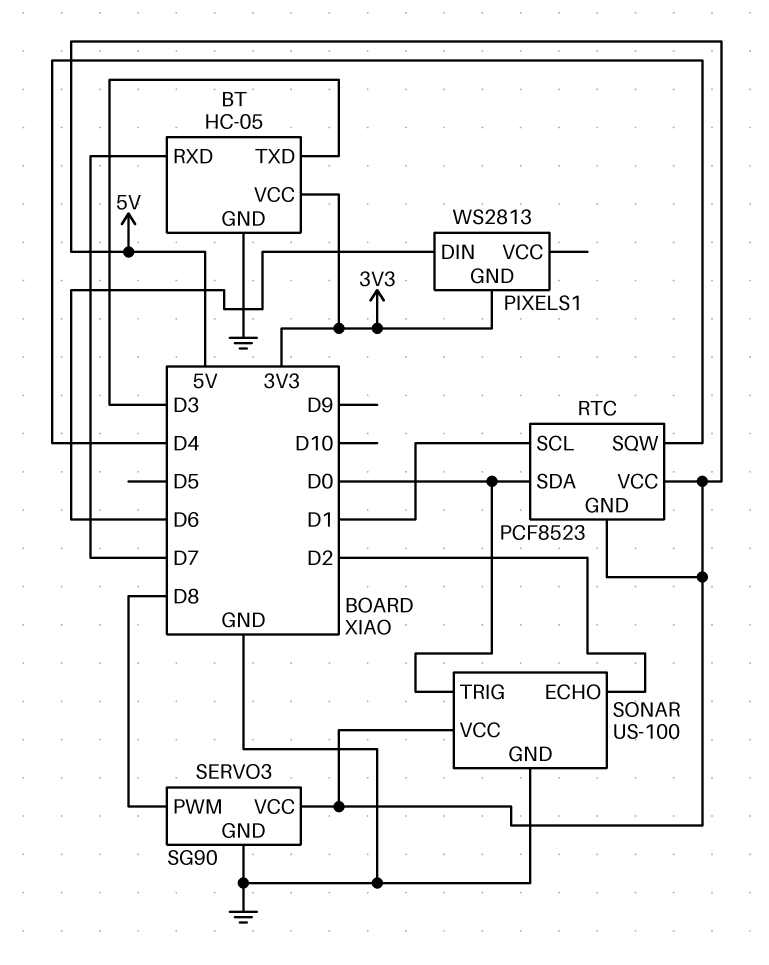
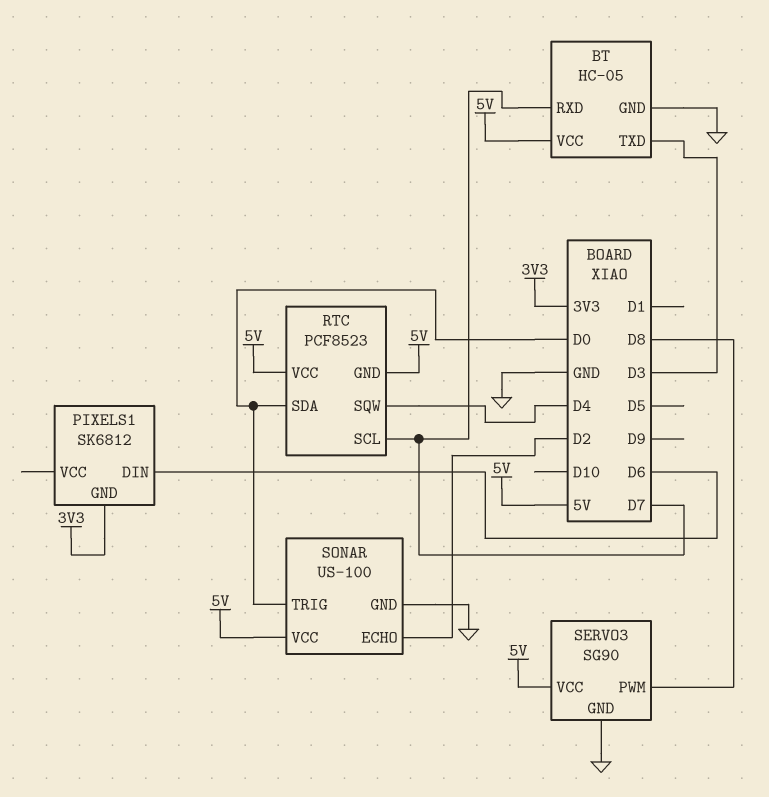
BT pin VCC: 3V3 -> 5V
PIXELS1: WS2813 -> SK6812
RTC pin SCL: D1 -> D7

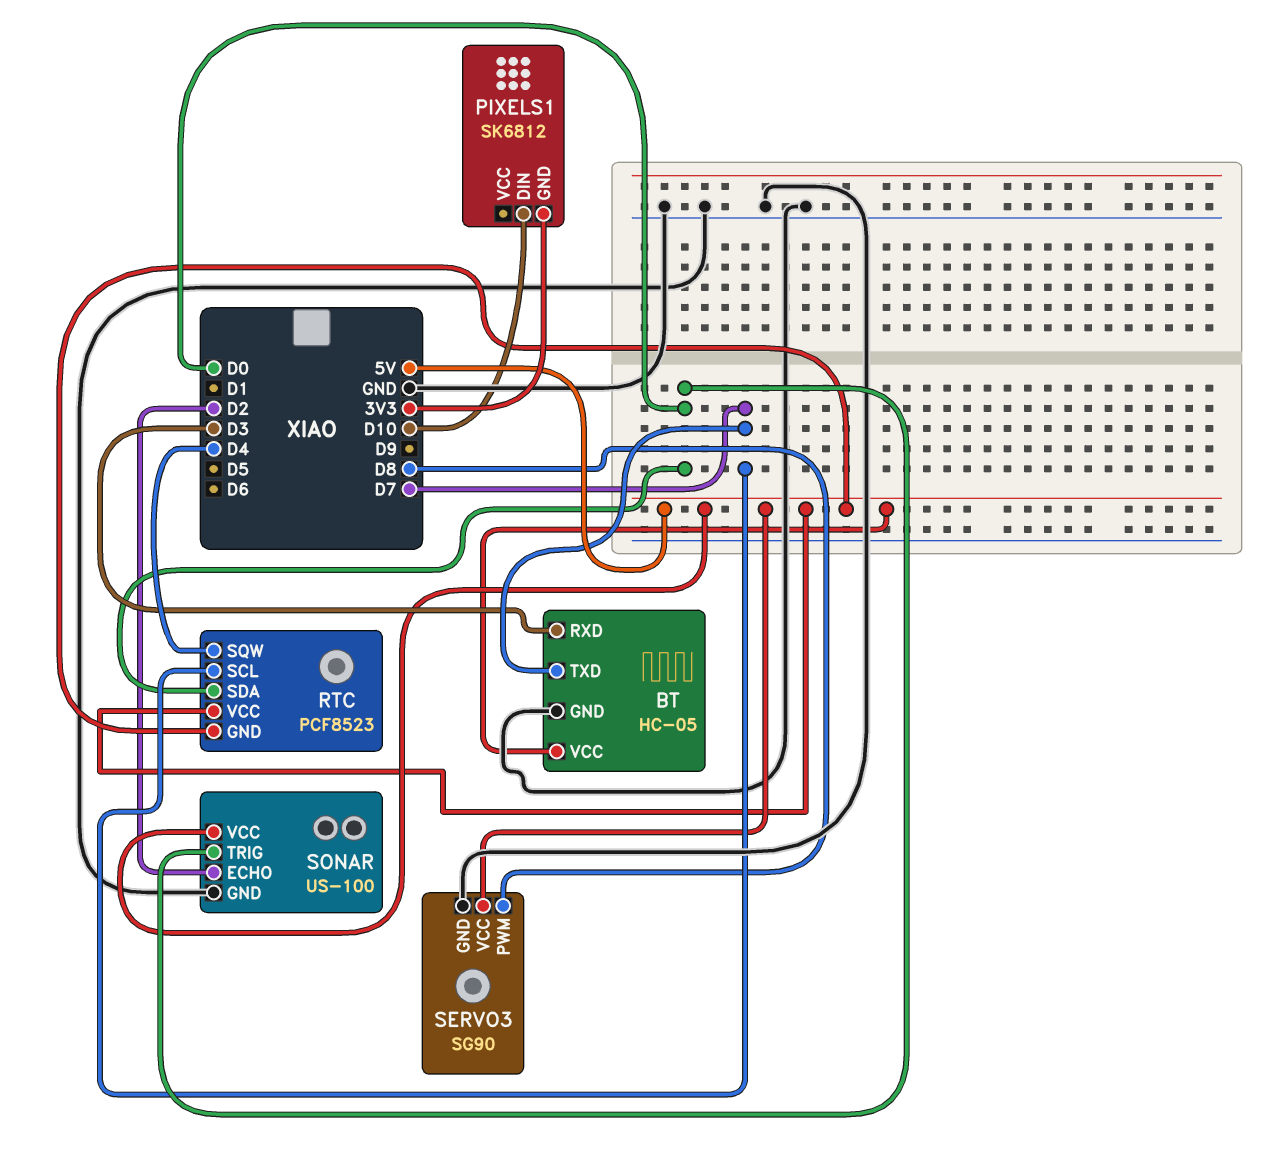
BT pin RXD: D7 -> D3
BT pin TXD: D3 -> D7
PIXELS1 pin DIN: D6 -> D10

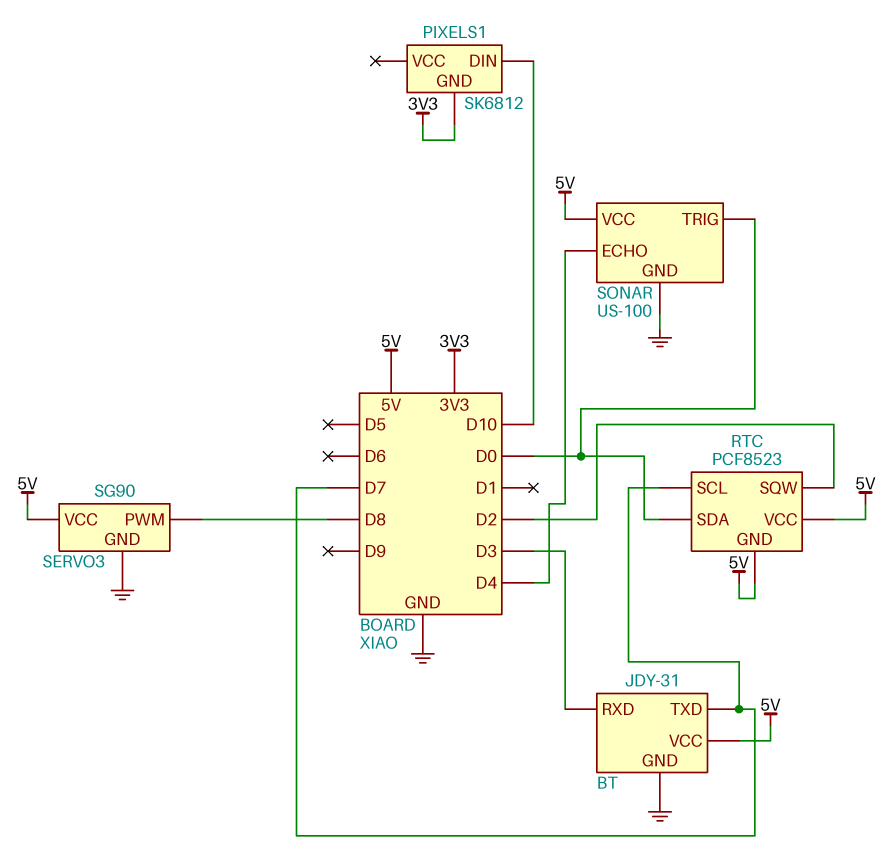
BT: HC-05 -> JDY-31
RTC pin SQW: D4 -> D2
SONAR pin ECHO: D2 -> D4

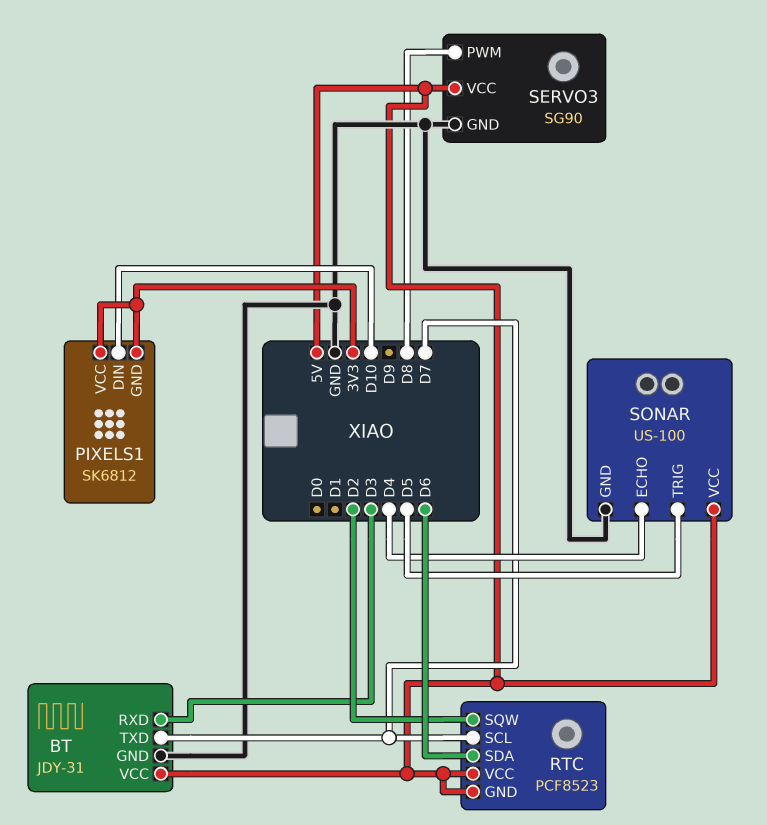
PIXELS1 pin VCC: none -> 3V3
RTC pin SDA: D0 -> D6
SONAR pin TRIG: D0 -> D5

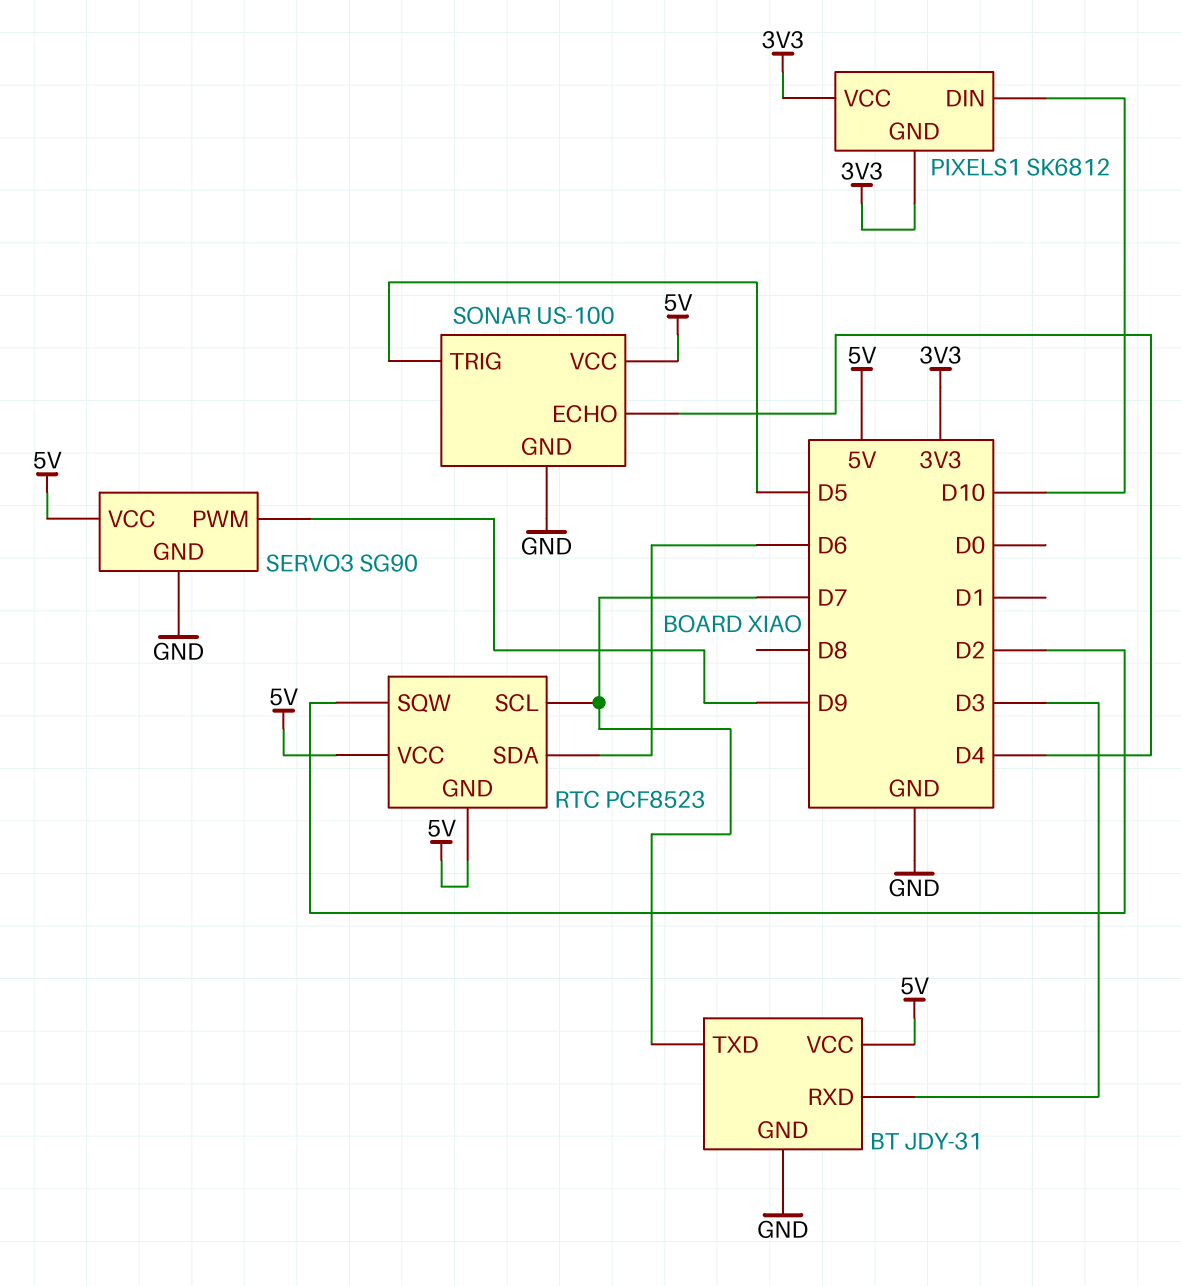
SERVO3 pin PWM: D8 -> D9

